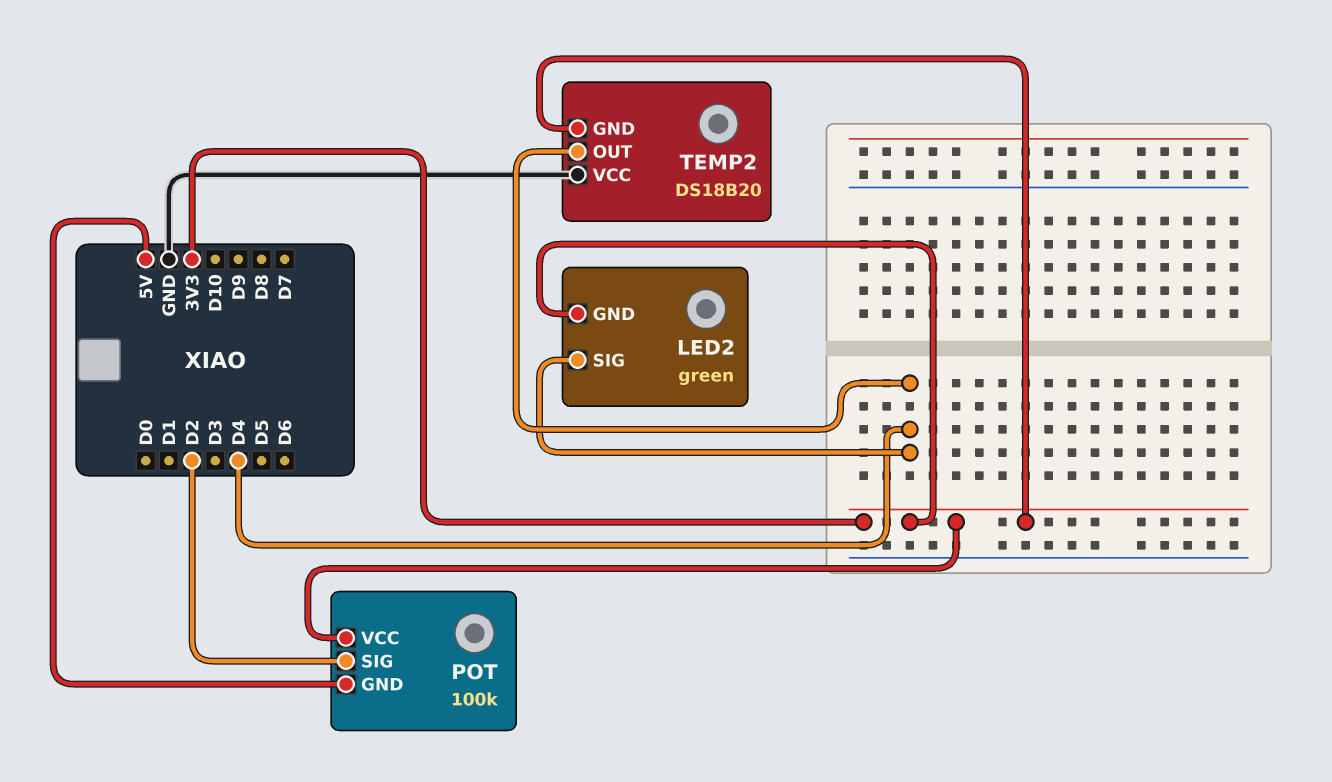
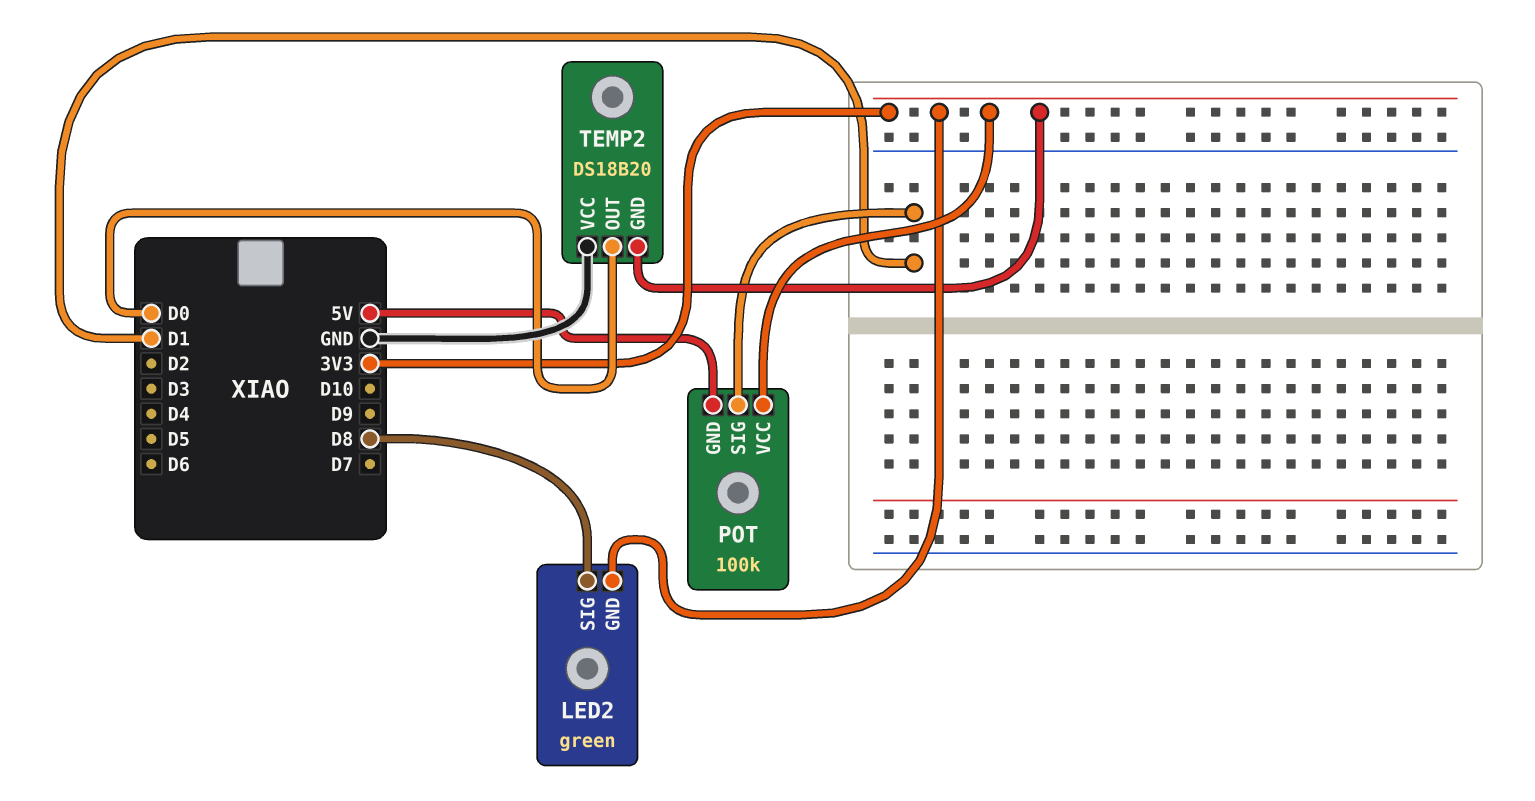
LED2 pin SIG: D4 -> D8
POT pin SIG: D2 -> D1
TEMP2 pin OUT: D4 -> D0

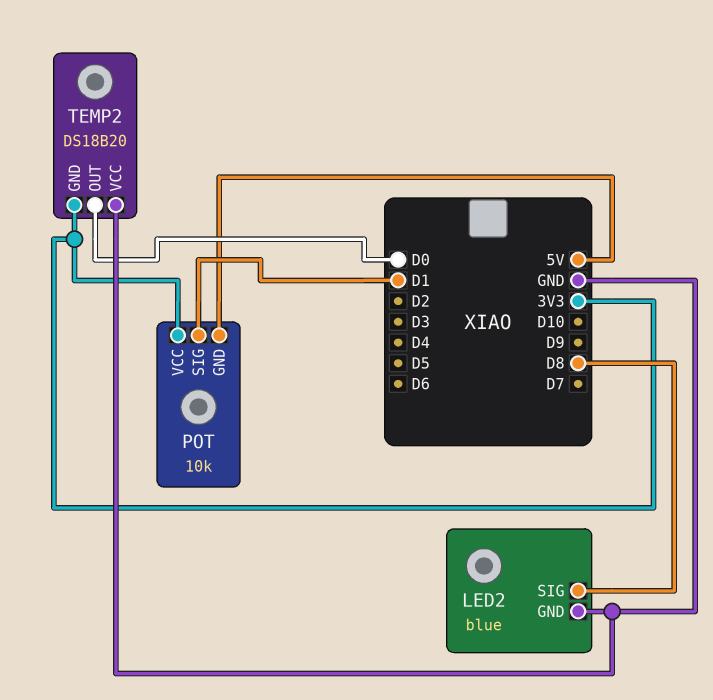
LED2: green -> blue
LED2 pin GND: 3V3 -> GND
POT: 100k -> 10k

